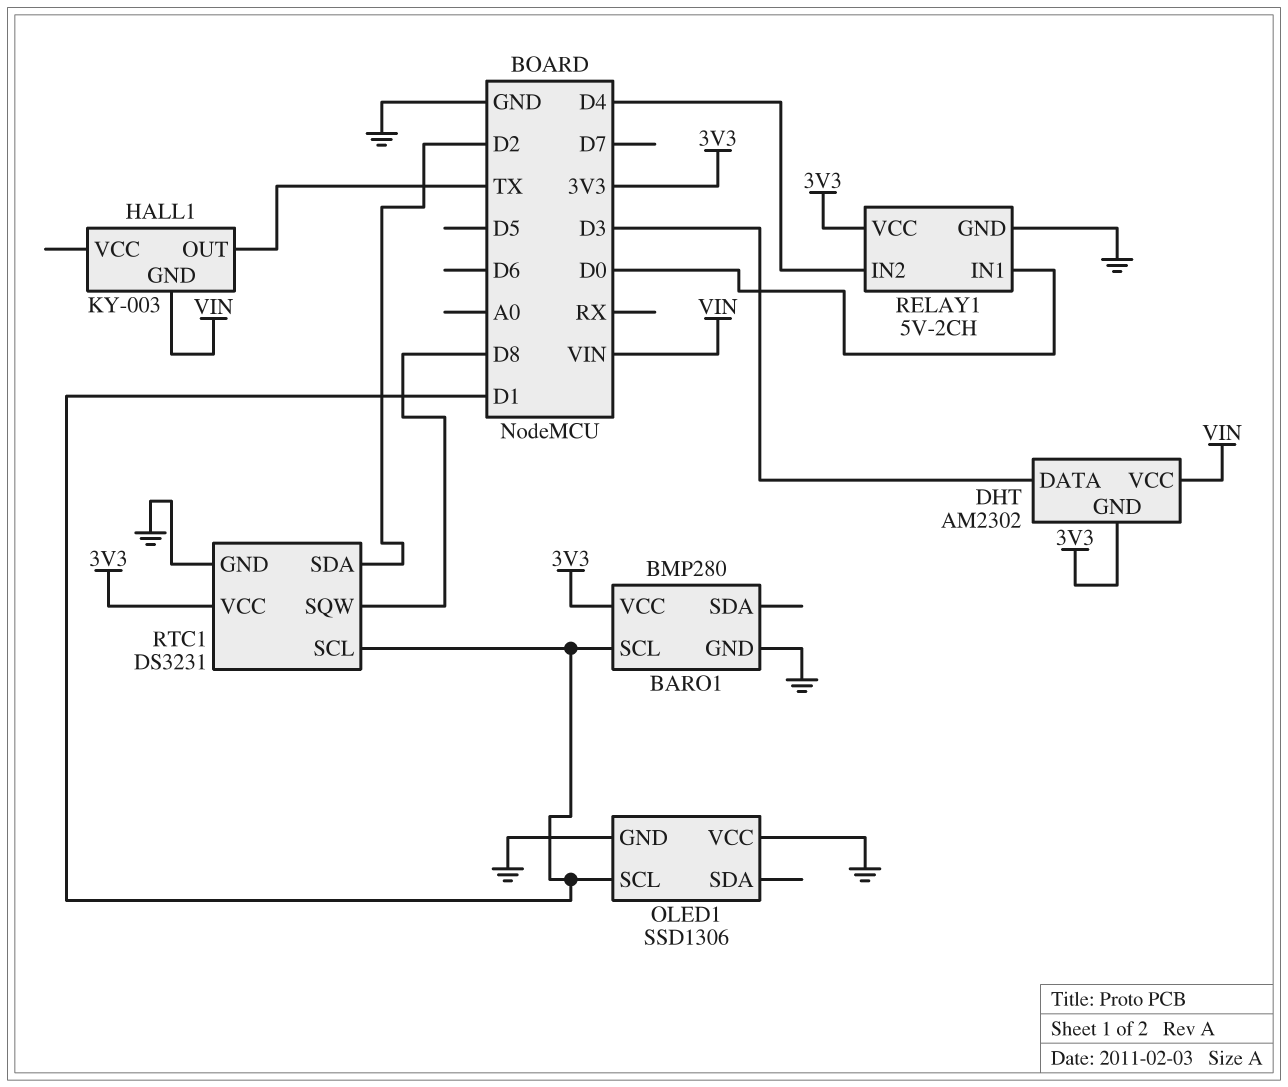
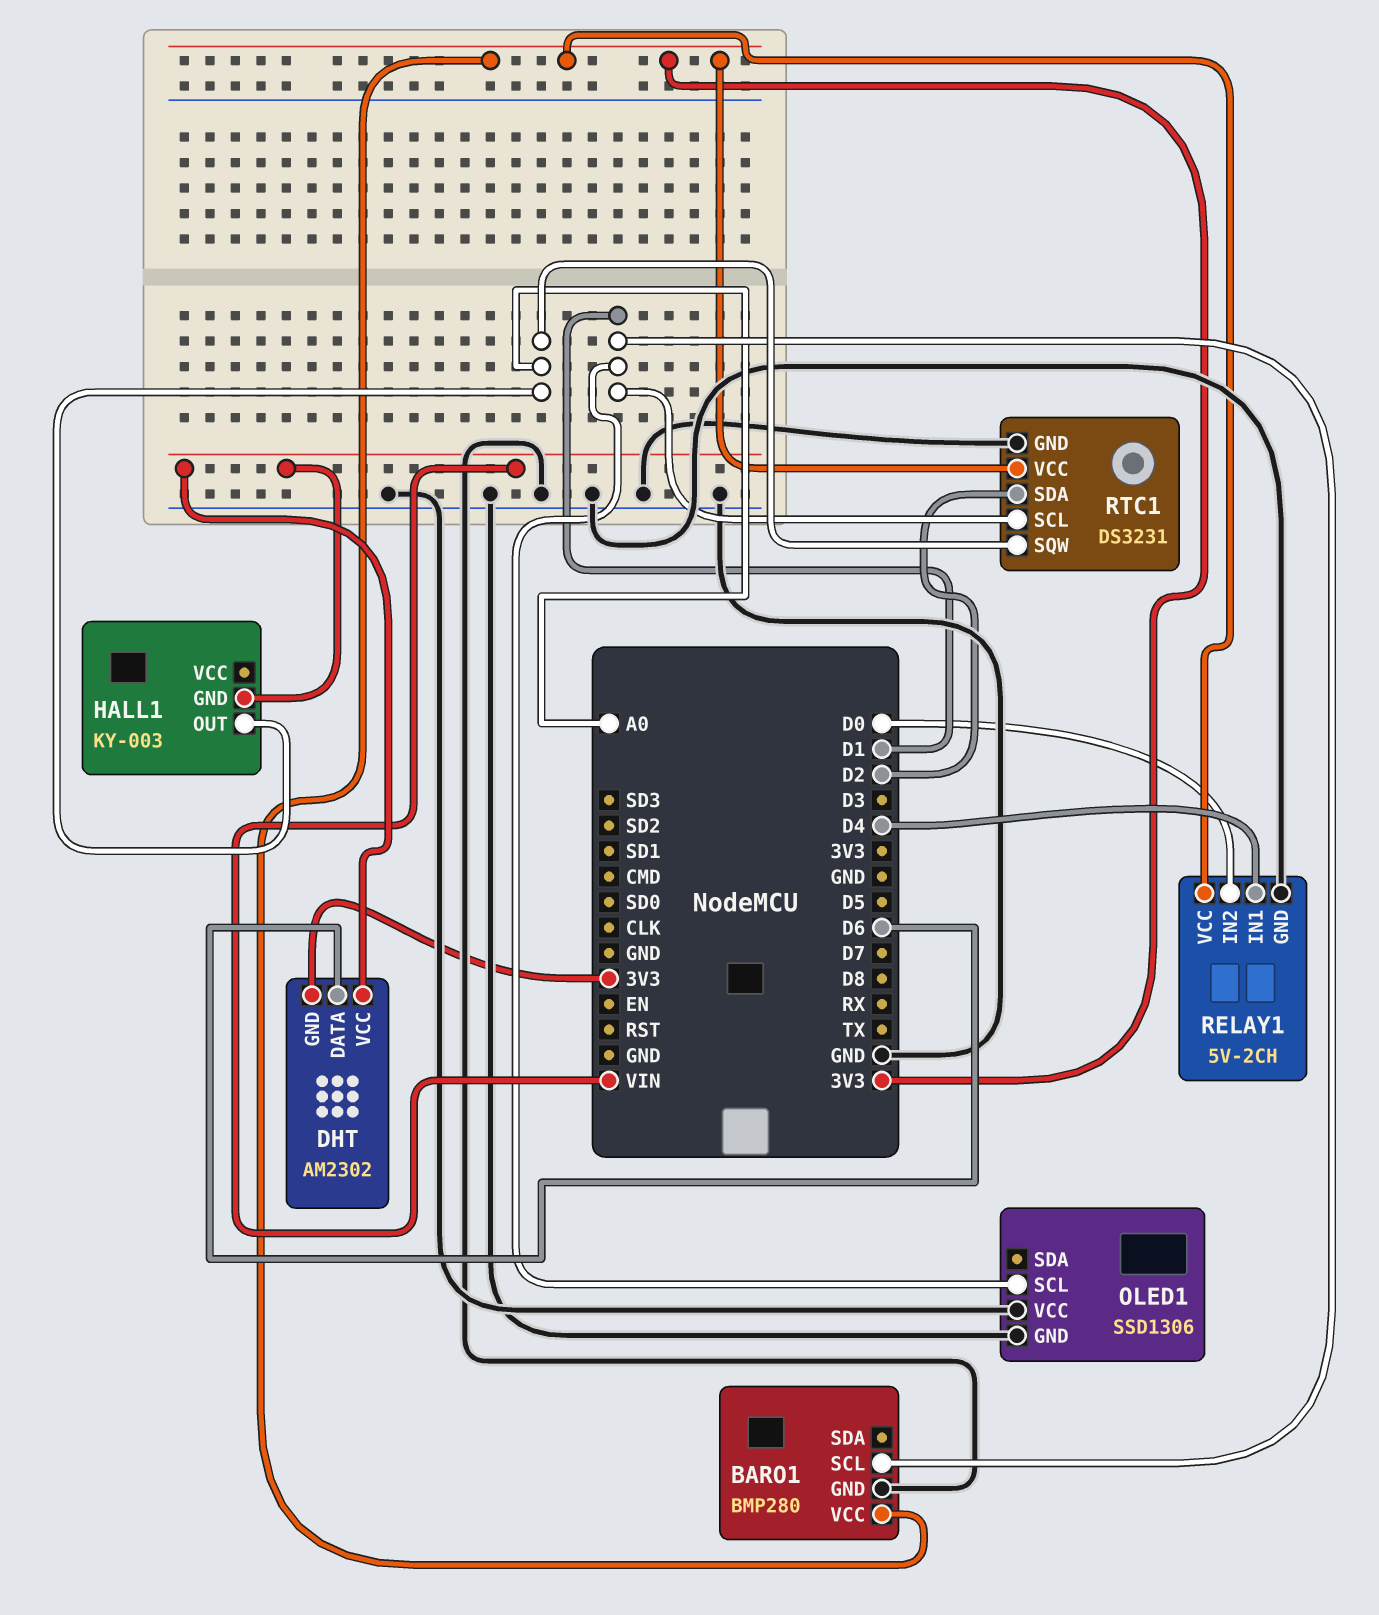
DHT pin DATA: D3 -> D6
HALL1 pin OUT: TX -> A0
RELAY1 pin IN1: D0 -> D4
RELAY1 pin IN2: D4 -> D0
RTC1 pin SQW: D8 -> A0

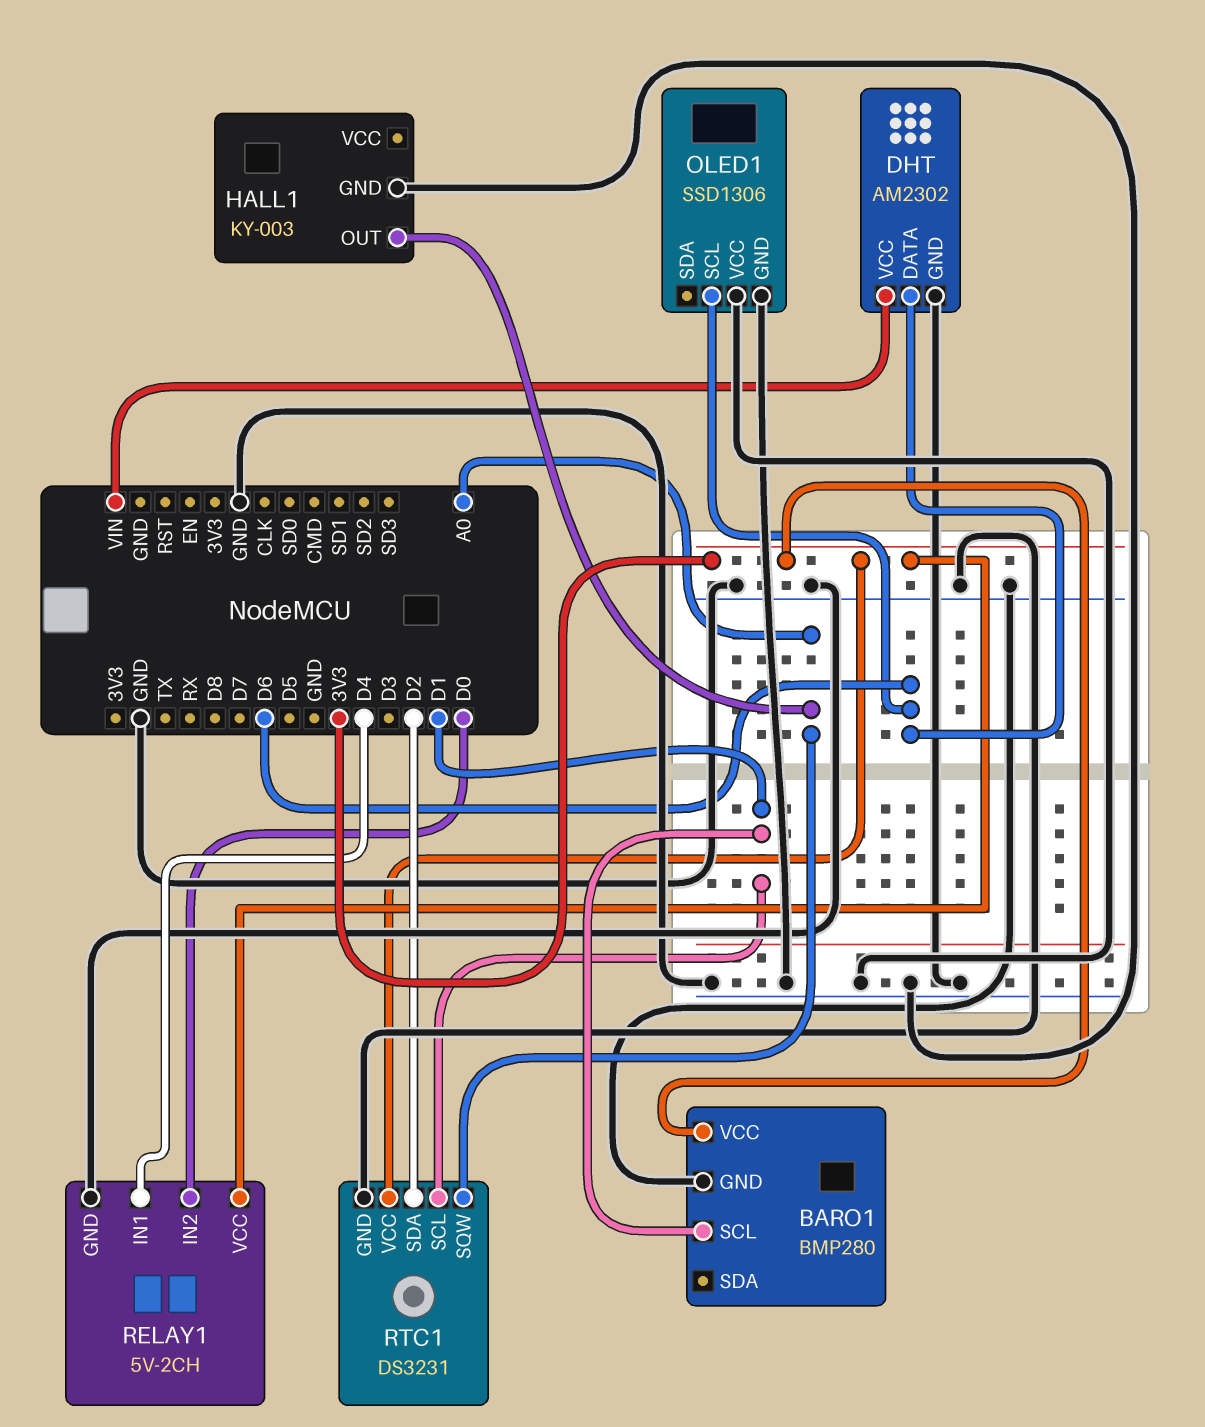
DHT pin GND: 3V3 -> GND
HALL1 pin GND: VIN -> GND
OLED1 pin SCL: D1 -> D6

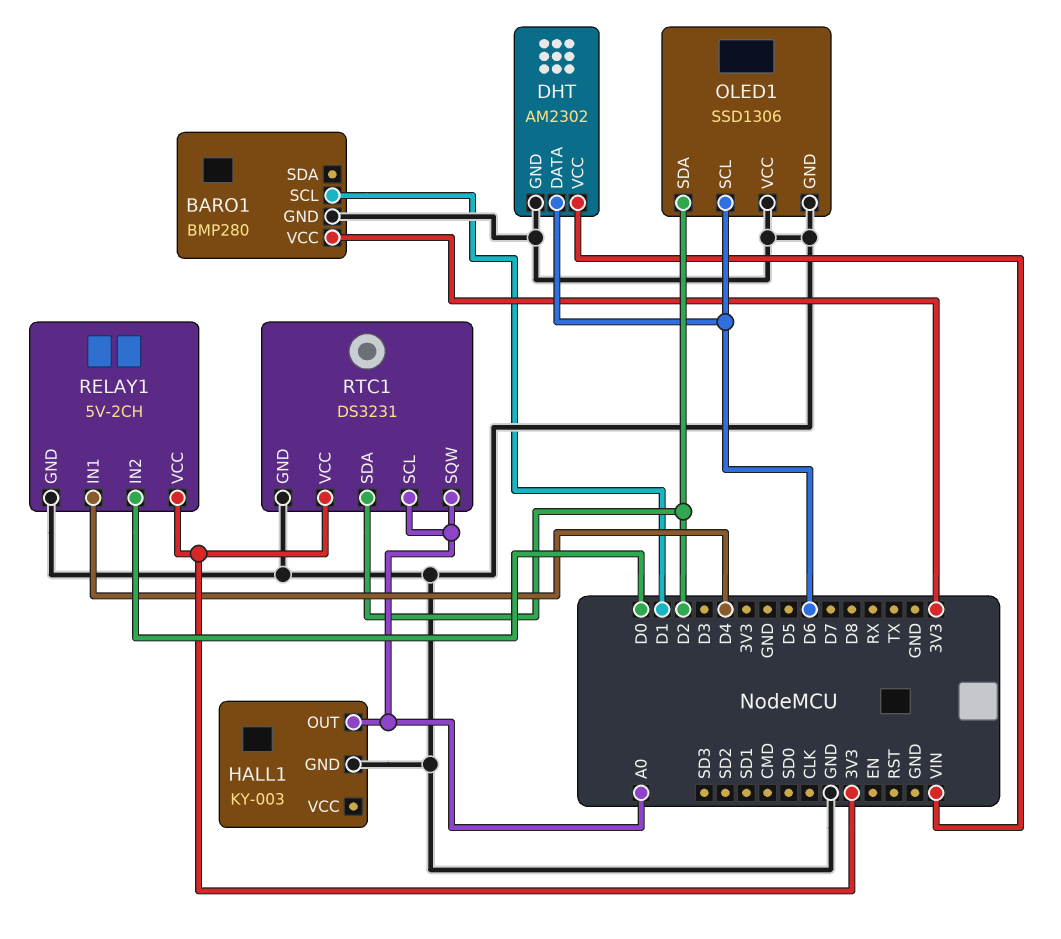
OLED1 pin SDA: none -> D2
RTC1 pin SCL: D1 -> A0

